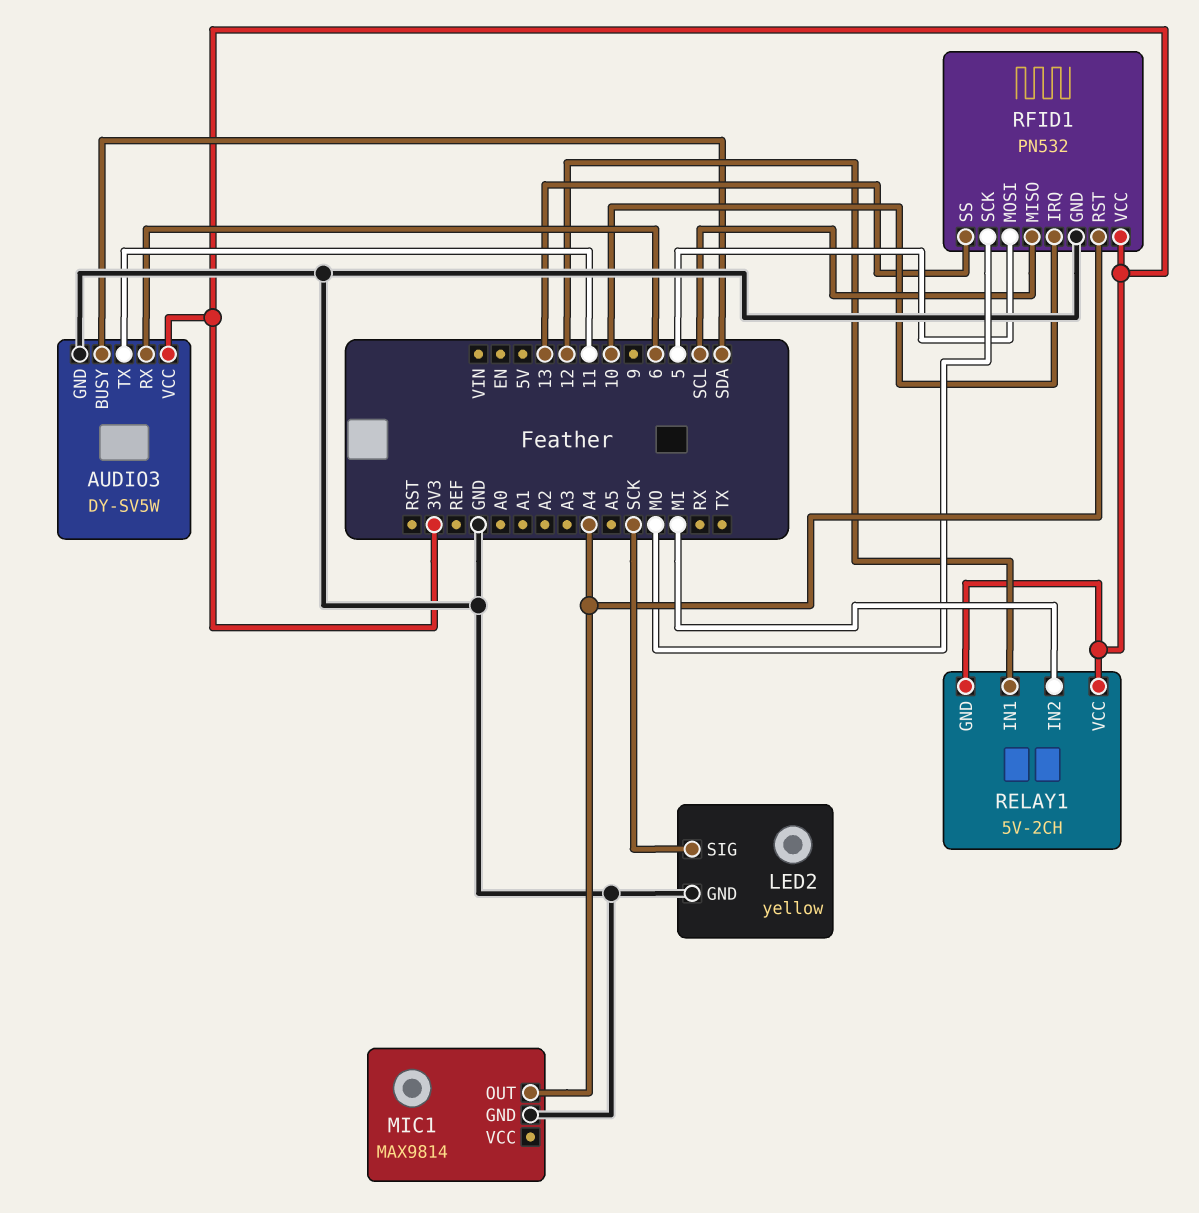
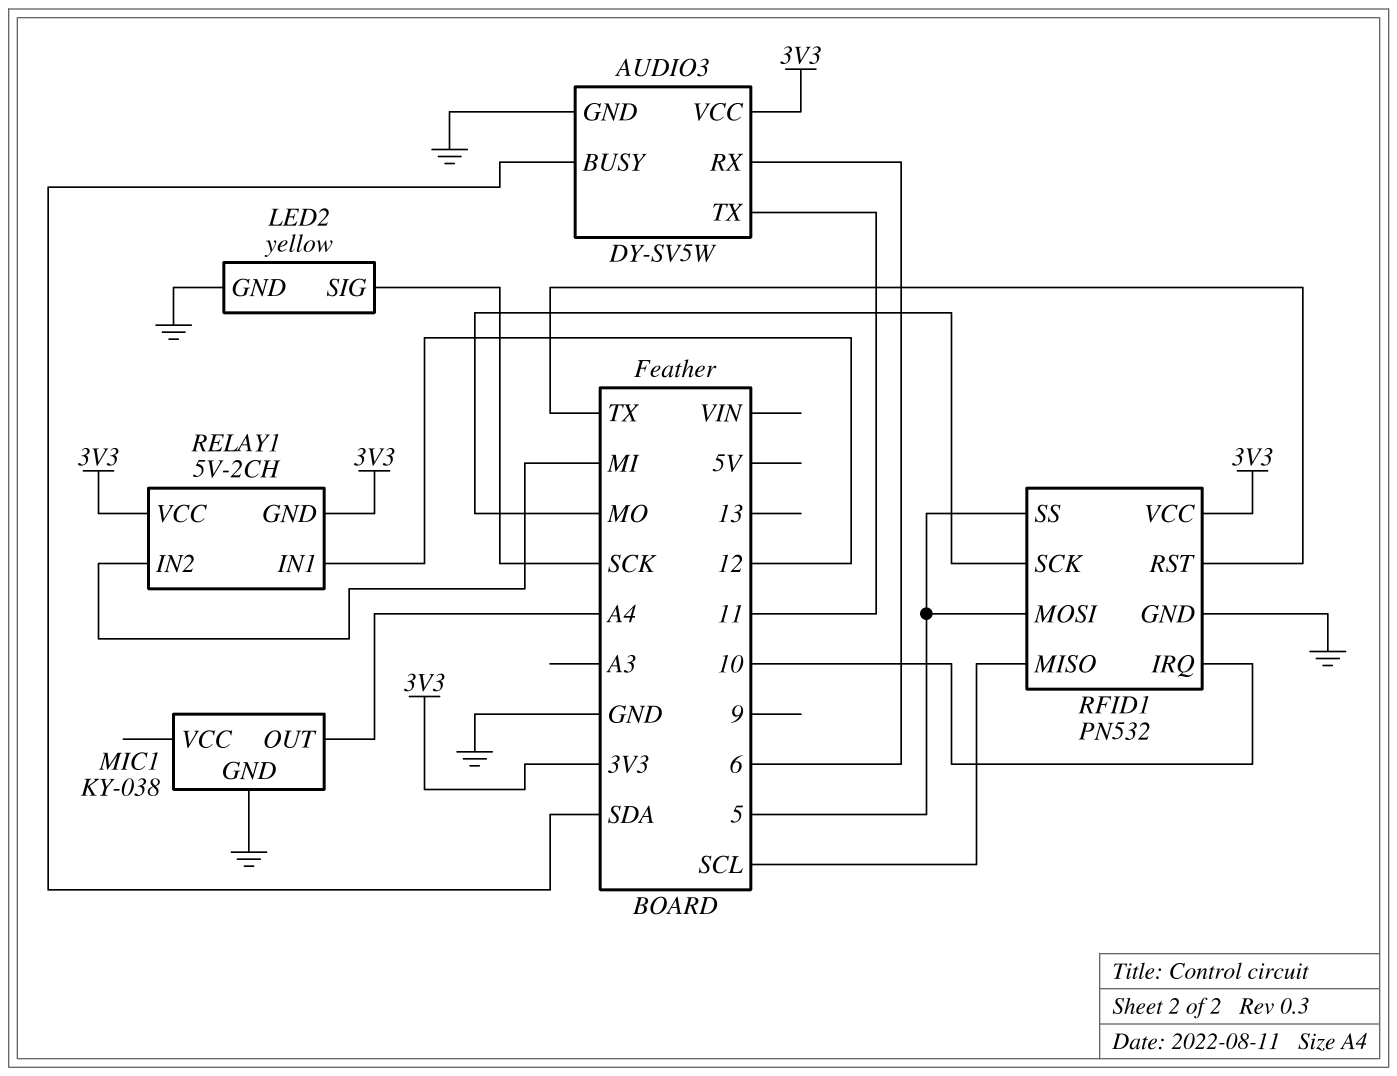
MIC1: MAX9814 -> KY-038
RFID1 pin RST: A4 -> TX
RFID1 pin SS: 13 -> 5

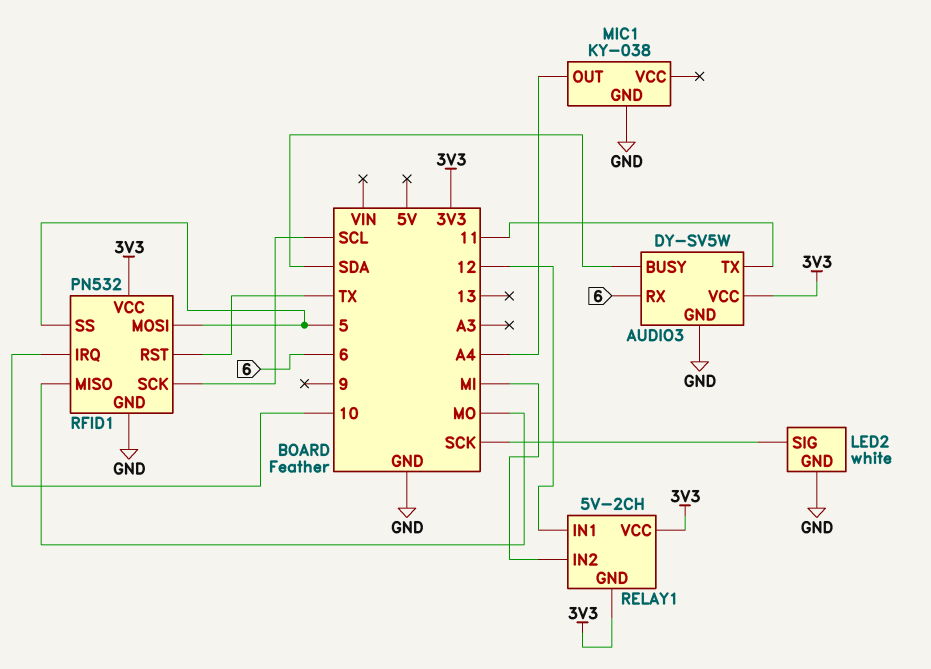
LED2: yellow -> white
RFID1 pin MISO: SCL -> MO
RFID1 pin SCK: MO -> SCL

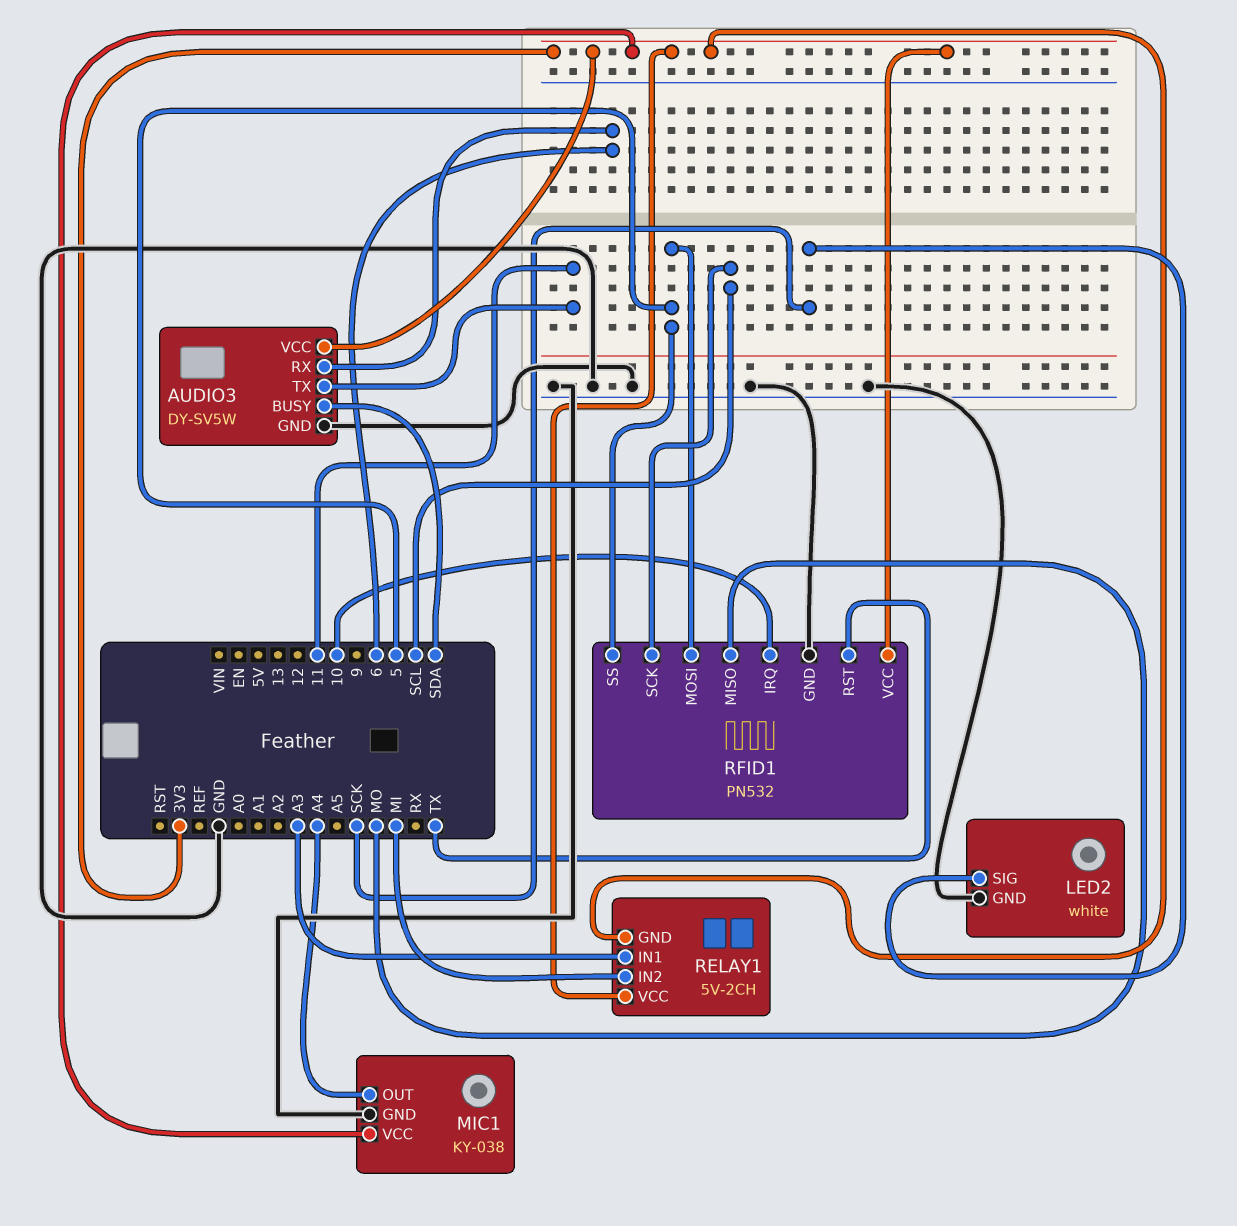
MIC1 pin VCC: none -> 3V3
RELAY1 pin IN1: 12 -> A3

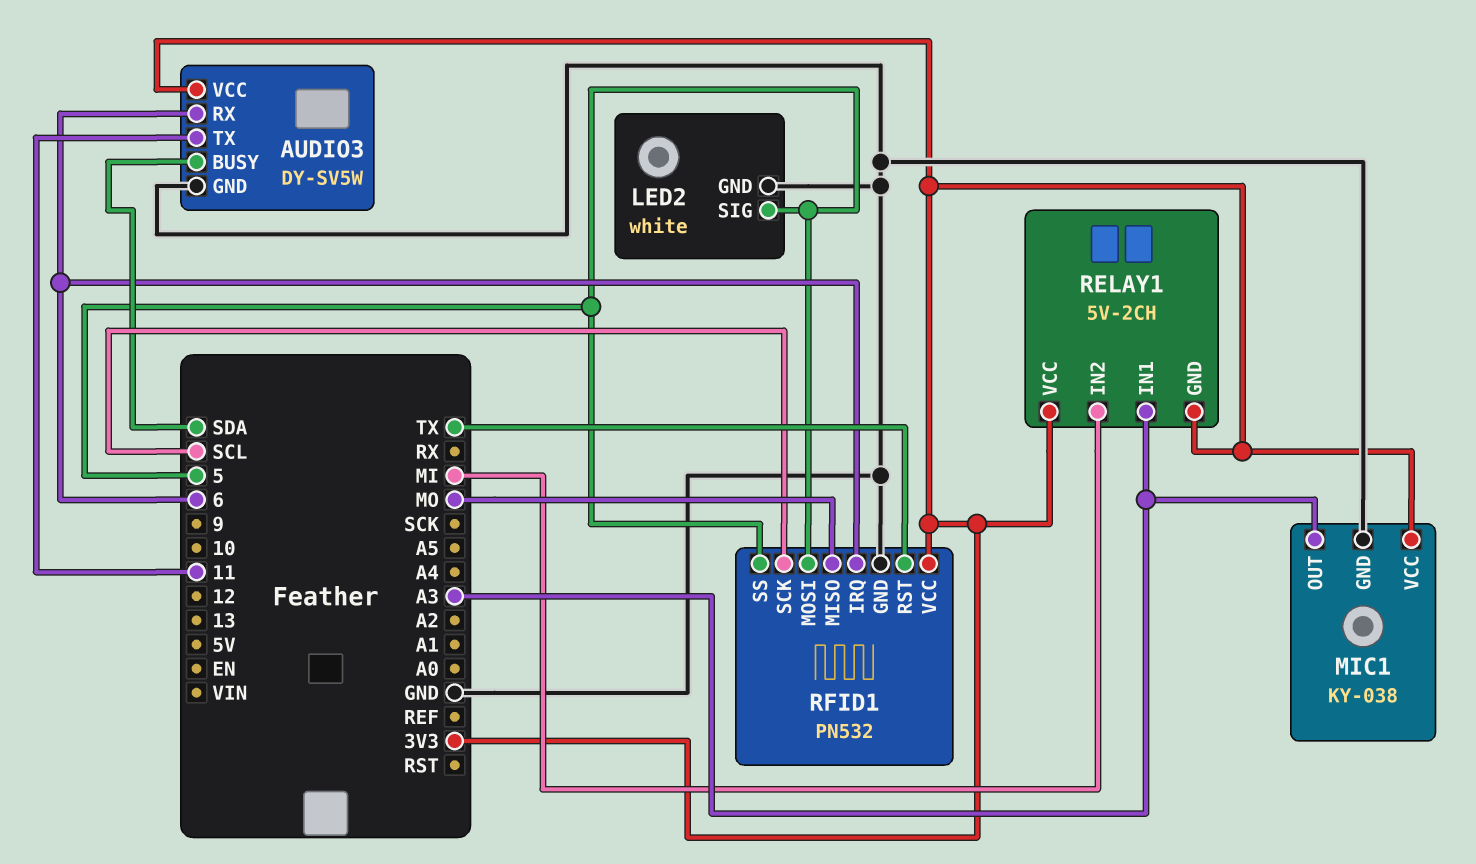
LED2 pin SIG: SCK -> 5
MIC1 pin OUT: A4 -> A3
RFID1 pin IRQ: 10 -> 6

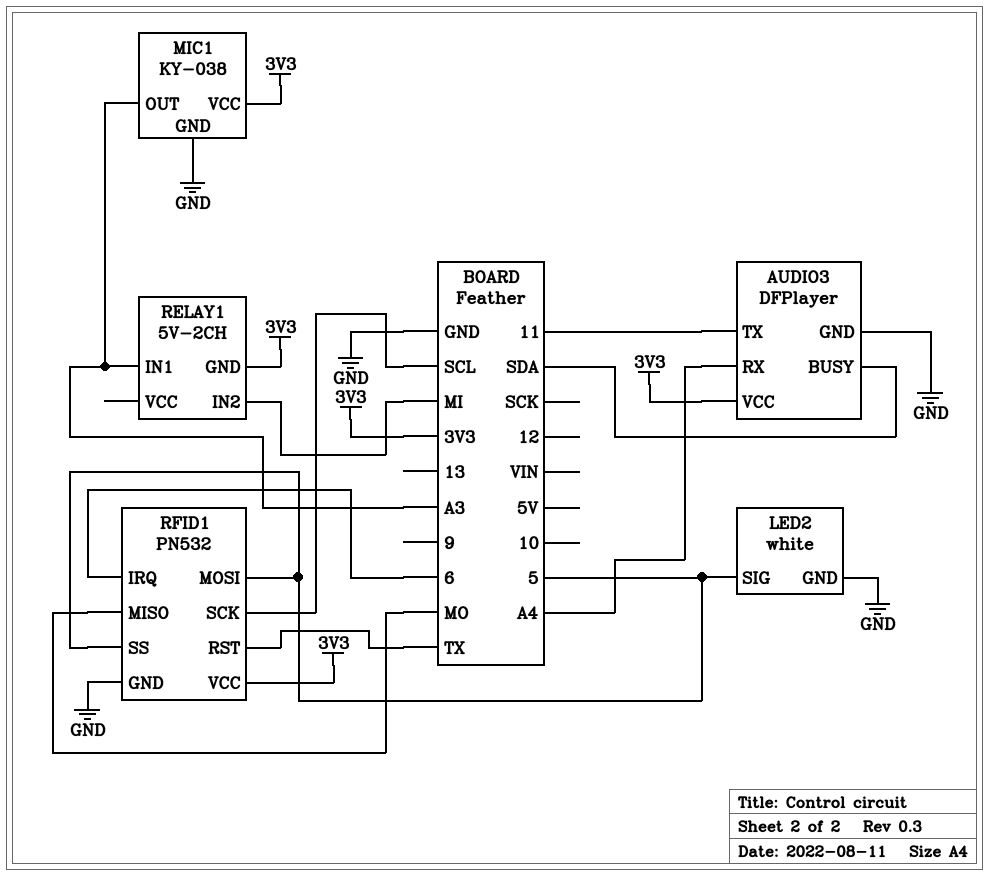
AUDIO3: DY-SV5W -> DFPlayer
AUDIO3 pin RX: 6 -> A4
RELAY1 pin VCC: 3V3 -> none

